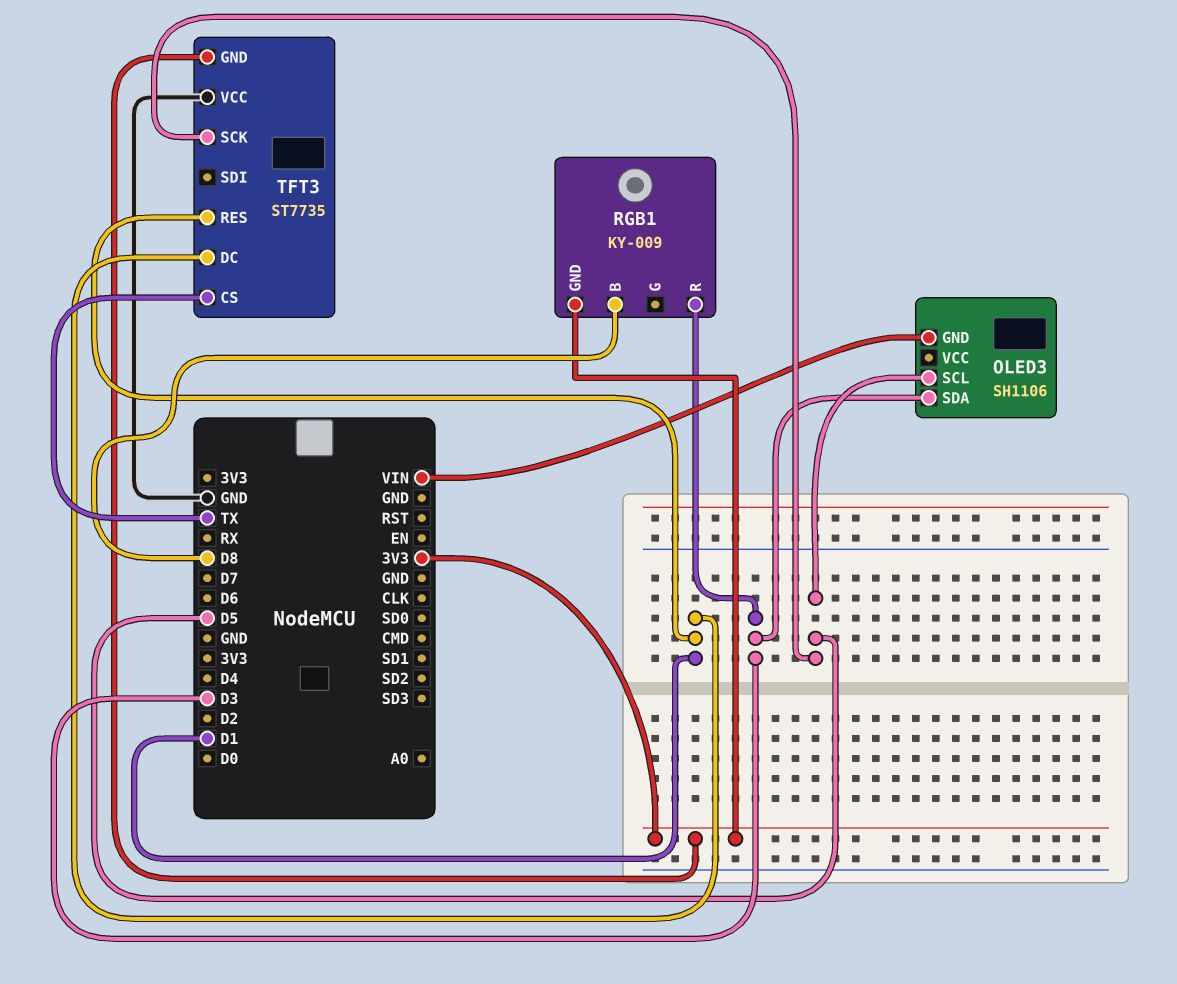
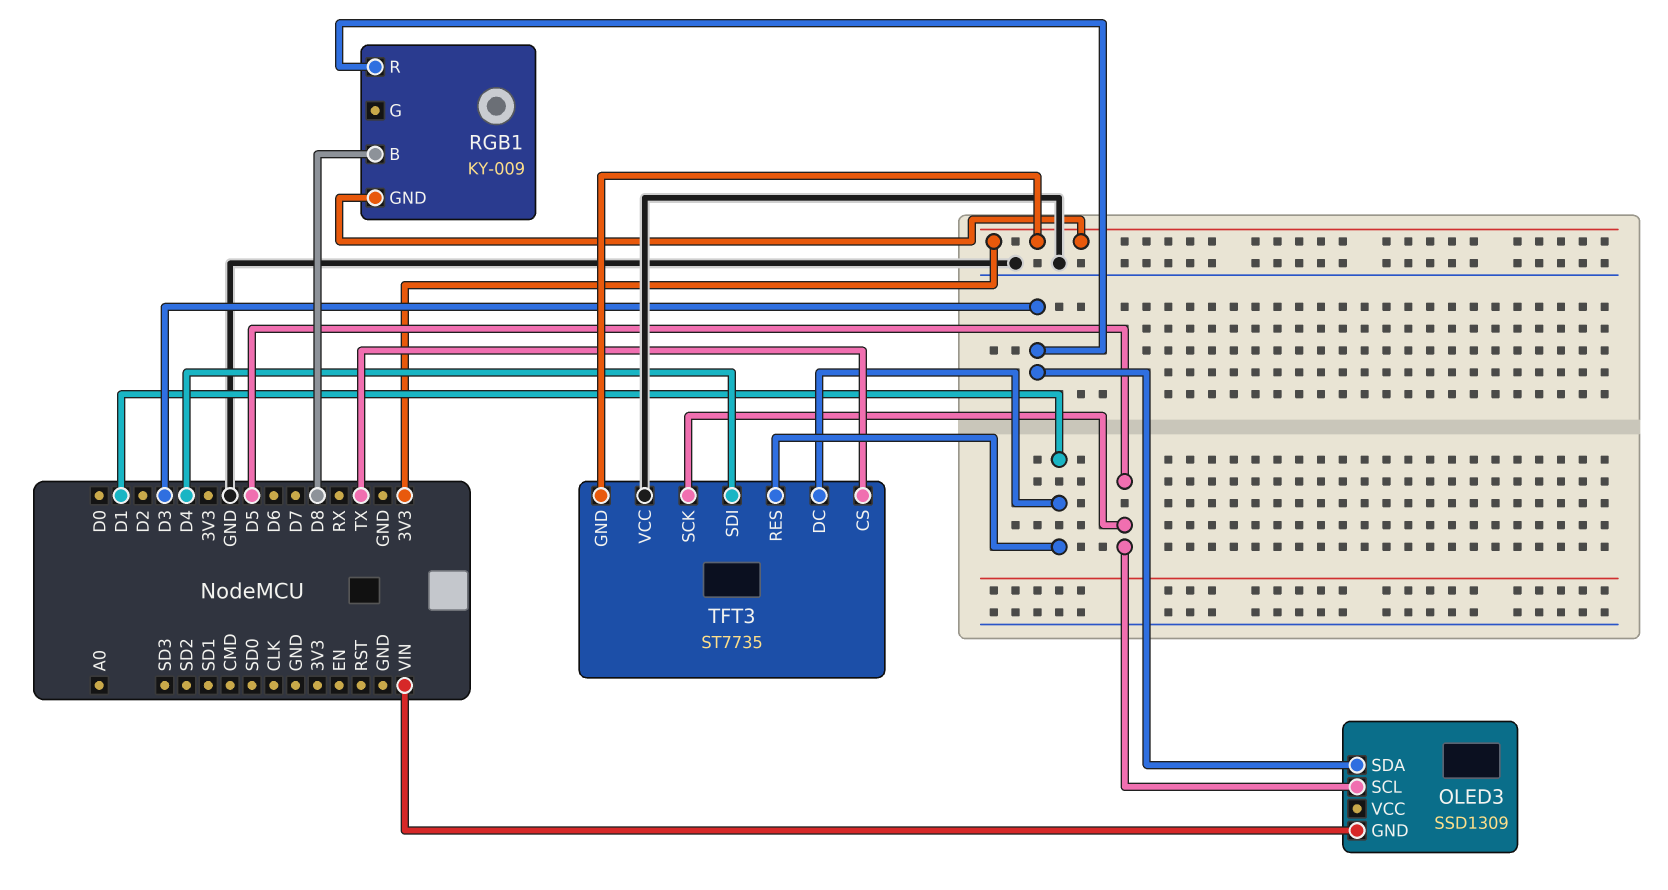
OLED3: SH1106 -> SSD1309
TFT3 pin SDI: none -> D4

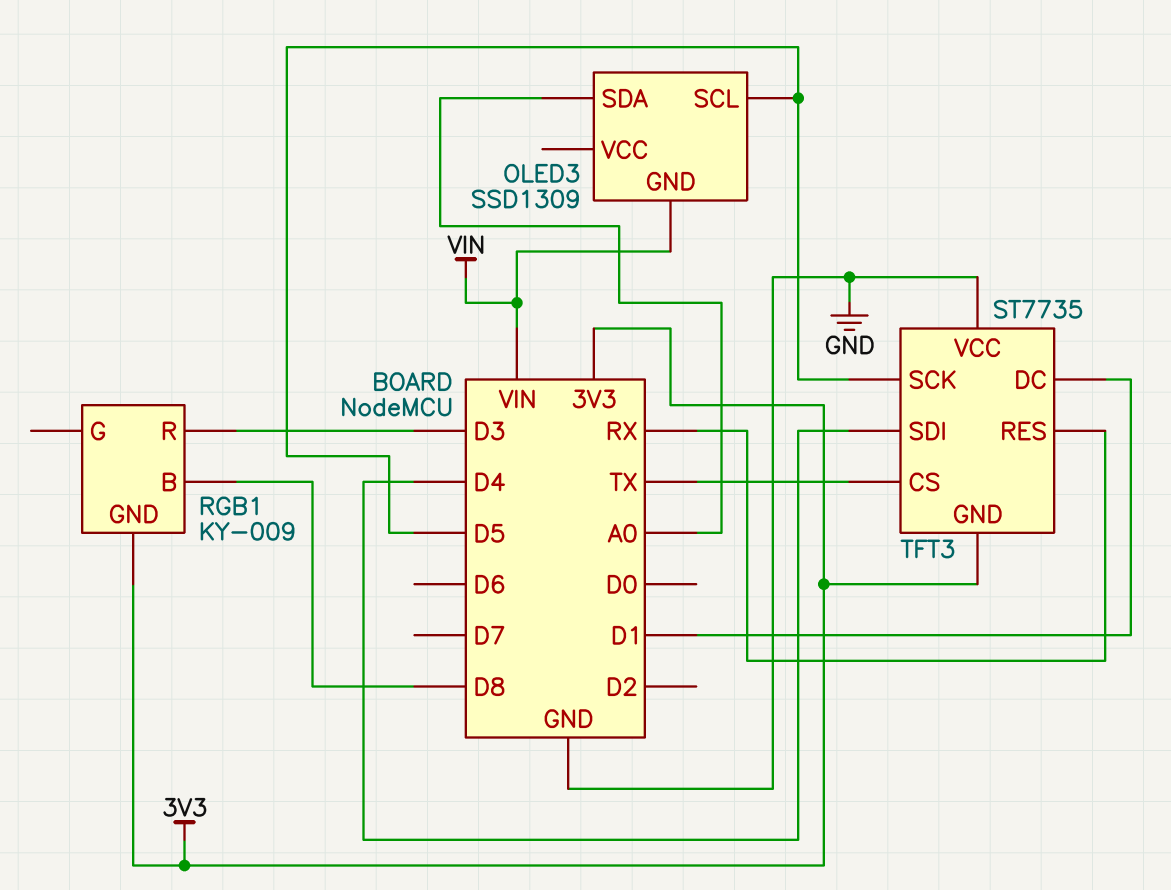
OLED3 pin SDA: D3 -> A0
TFT3 pin RES: D1 -> RX

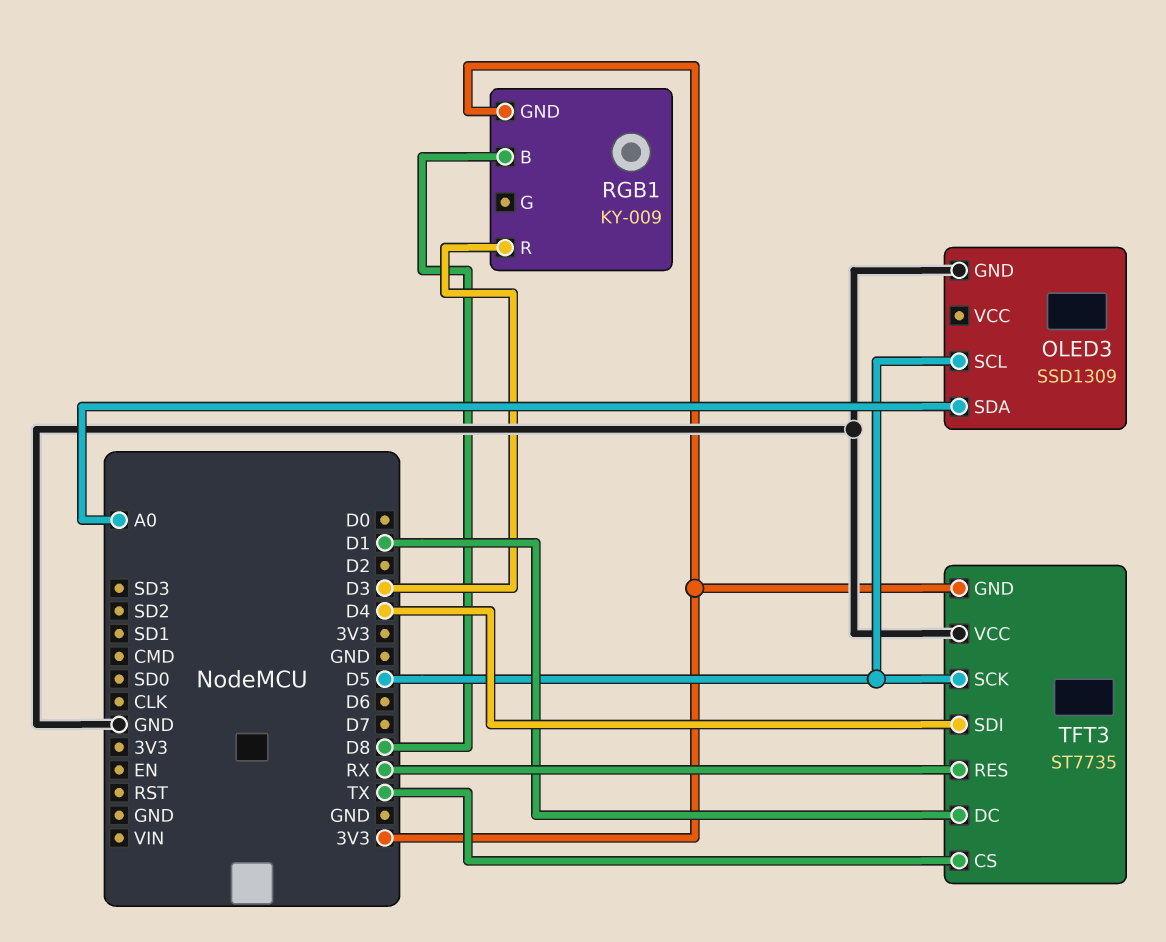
OLED3 pin GND: VIN -> GND

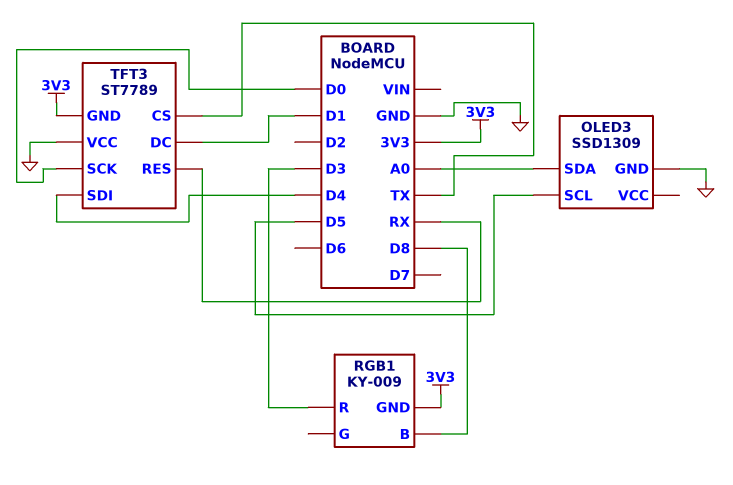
TFT3: ST7735 -> ST7789
TFT3 pin SCK: D5 -> D0

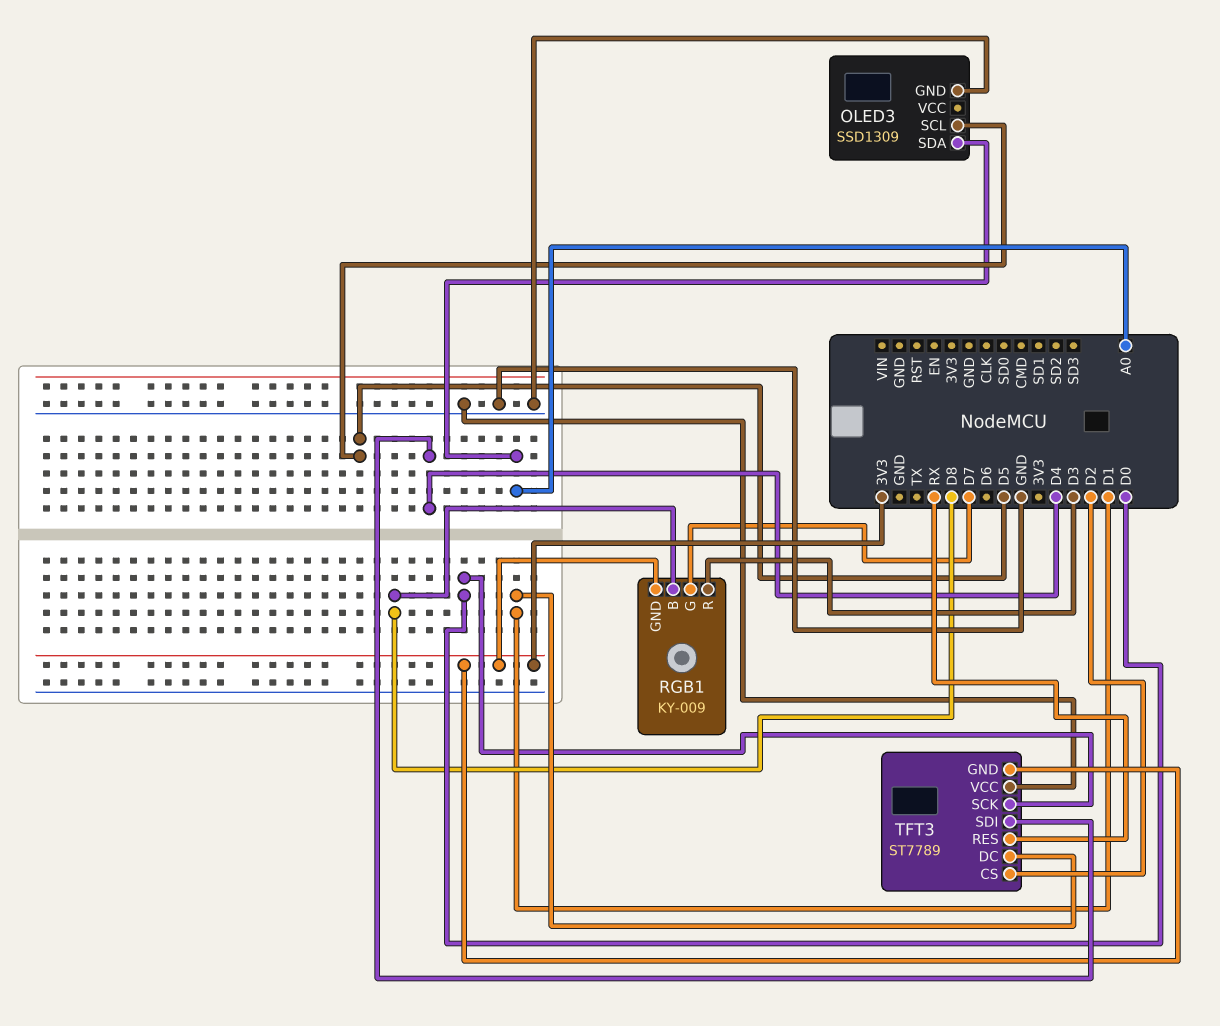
RGB1 pin G: none -> D7
TFT3 pin CS: TX -> D2

